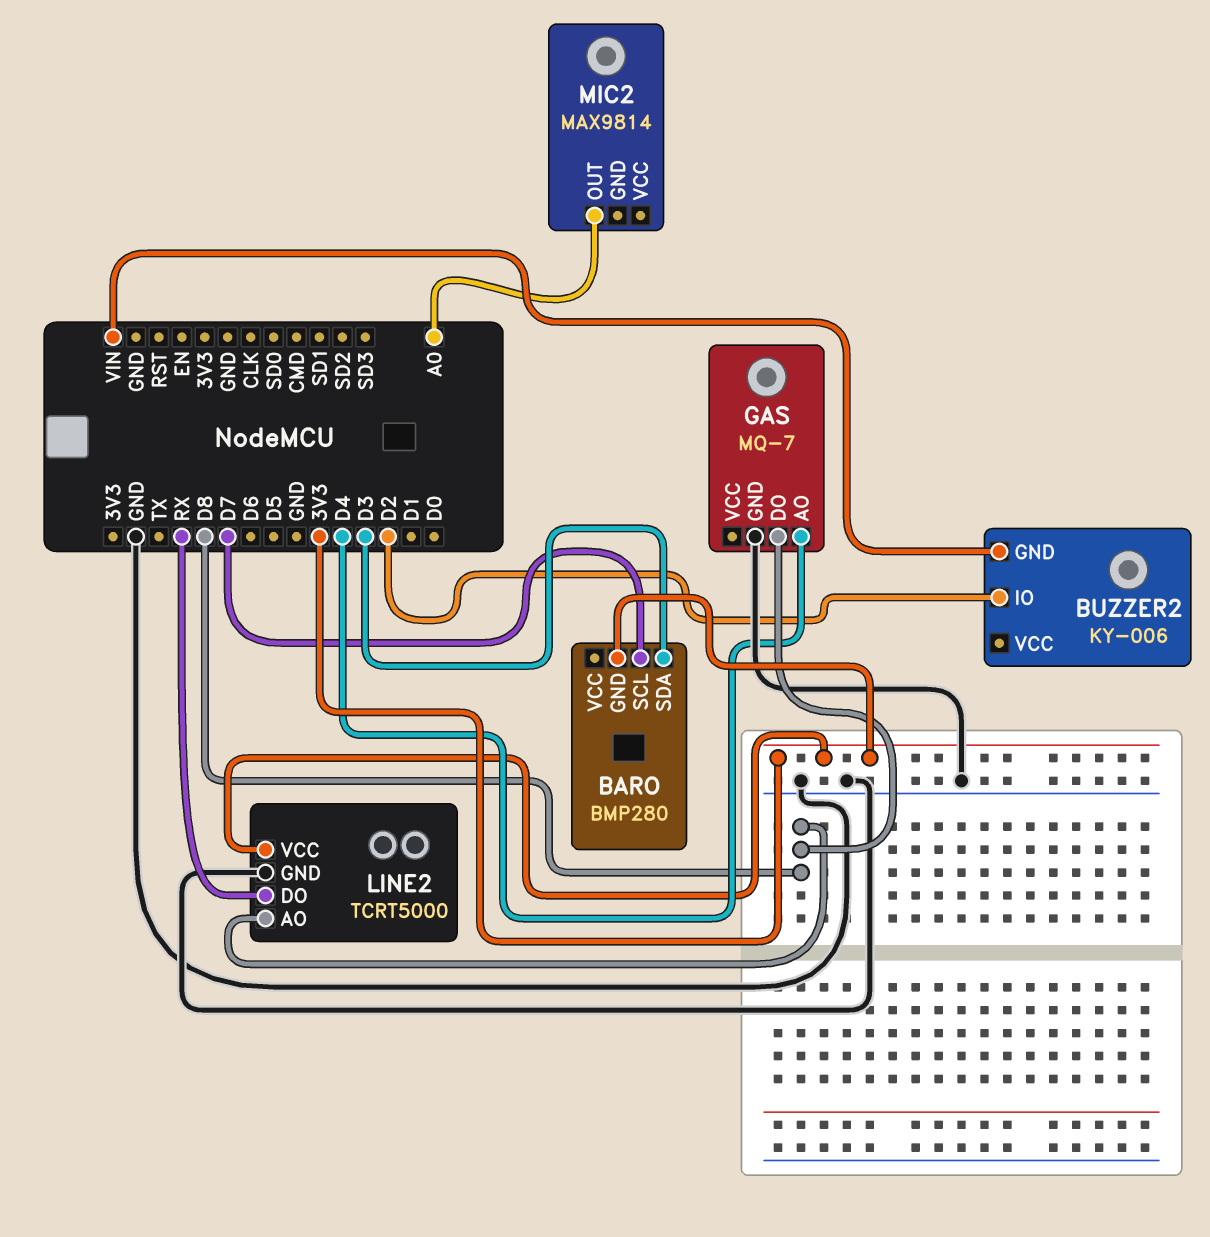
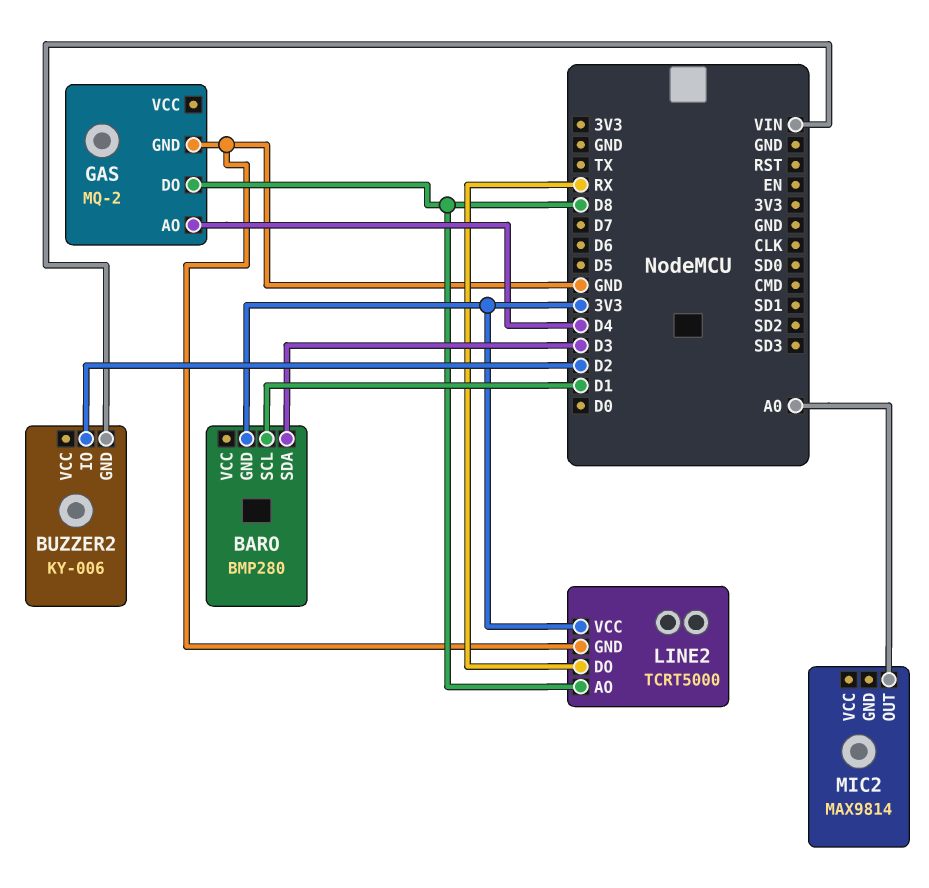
BARO pin SCL: D7 -> D1
GAS: MQ-7 -> MQ-2

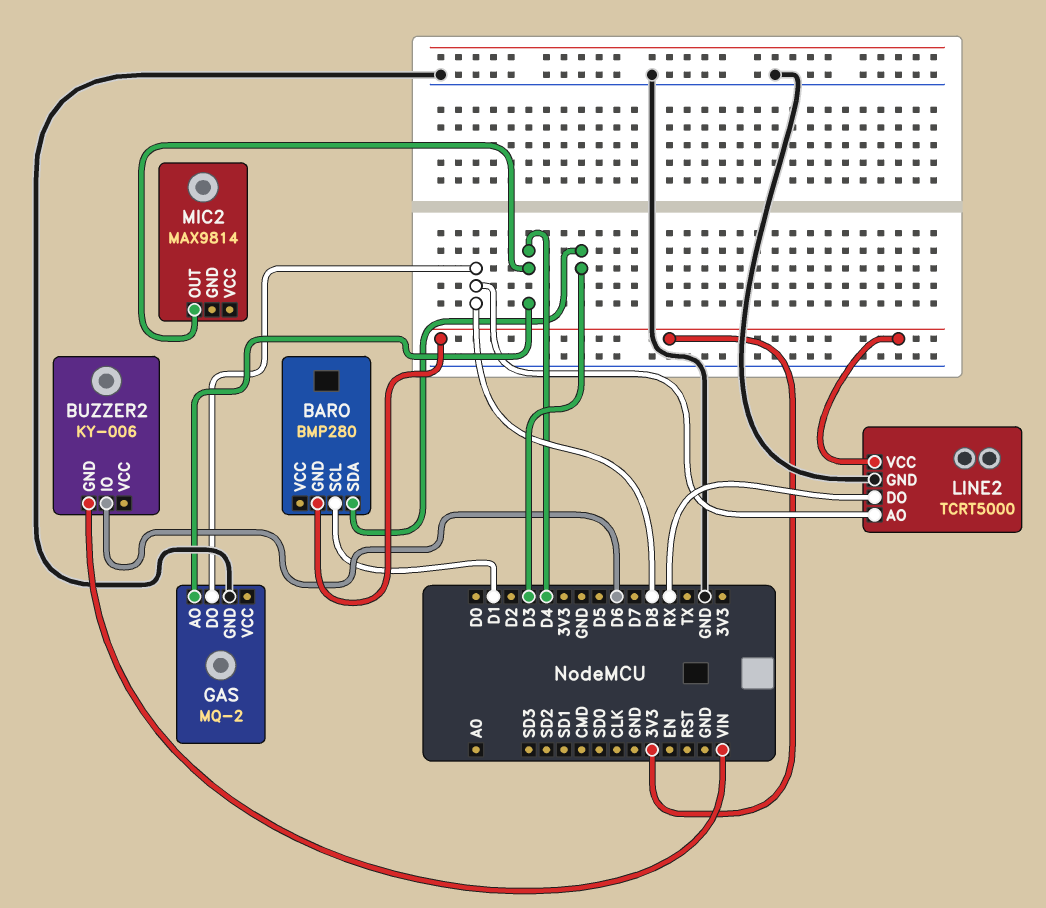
BUZZER2 pin IO: D2 -> D6
MIC2 pin OUT: A0 -> D4

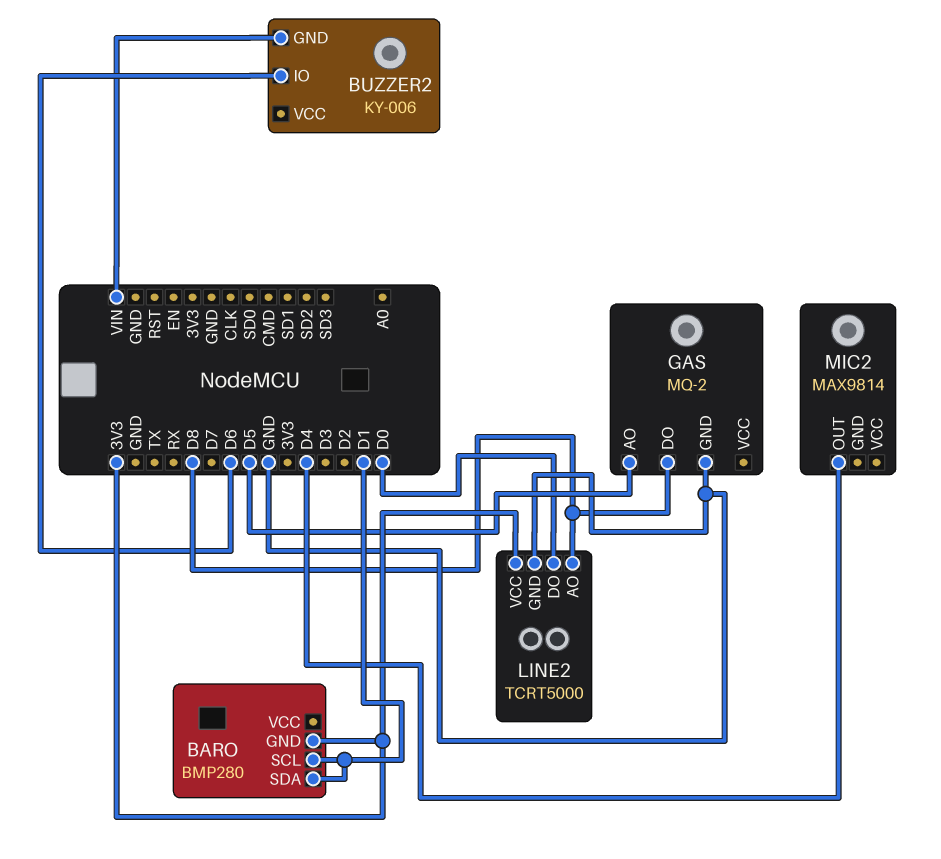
BARO pin SDA: D3 -> D1
GAS pin AO: D4 -> D5
LINE2 pin DO: RX -> D0

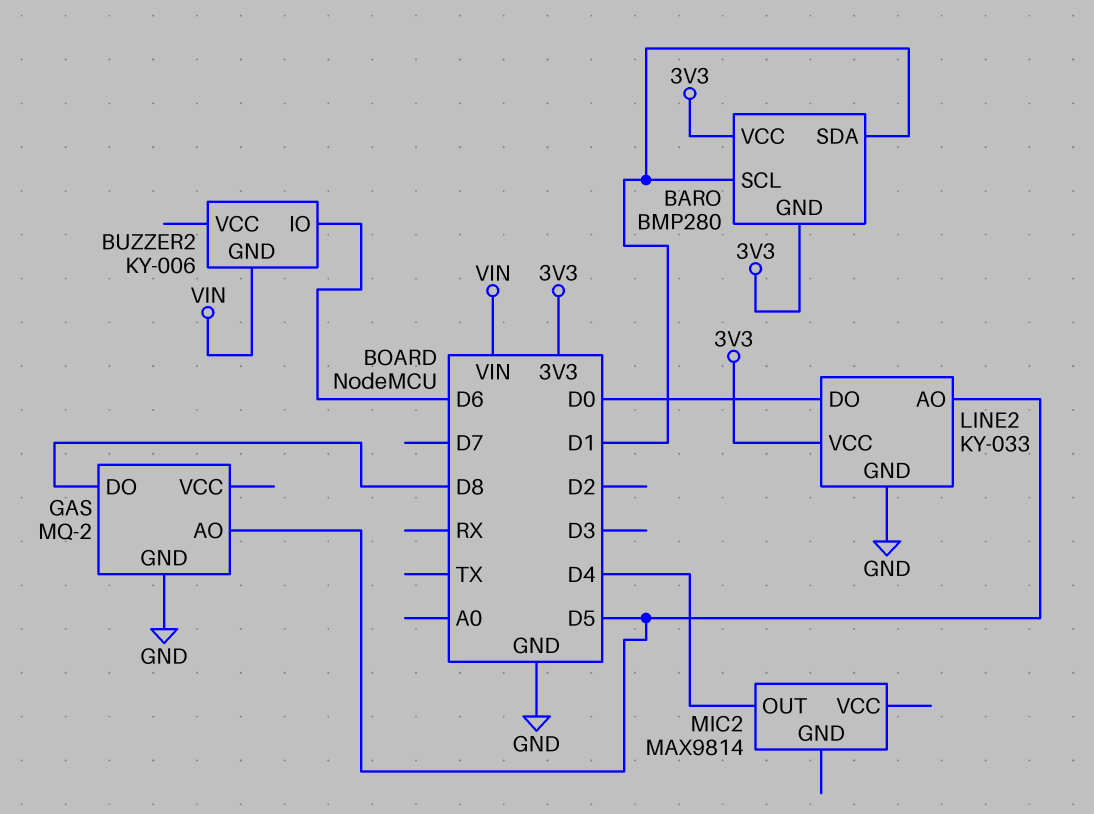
BARO pin VCC: none -> 3V3
LINE2: TCRT5000 -> KY-033
LINE2 pin AO: D8 -> D5

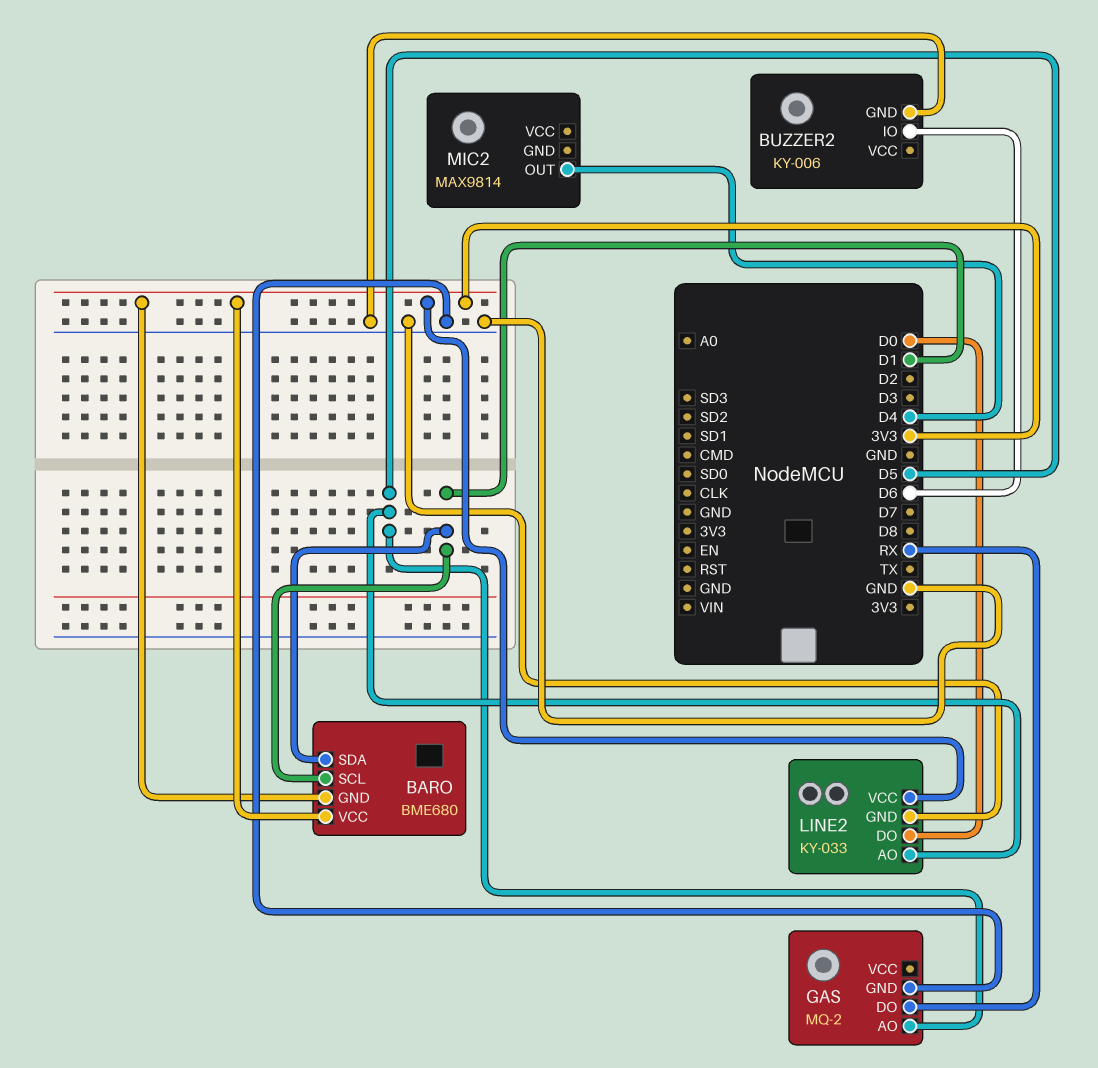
BARO: BMP280 -> BME680
BUZZER2 pin GND: VIN -> GND
GAS pin DO: D8 -> RX

